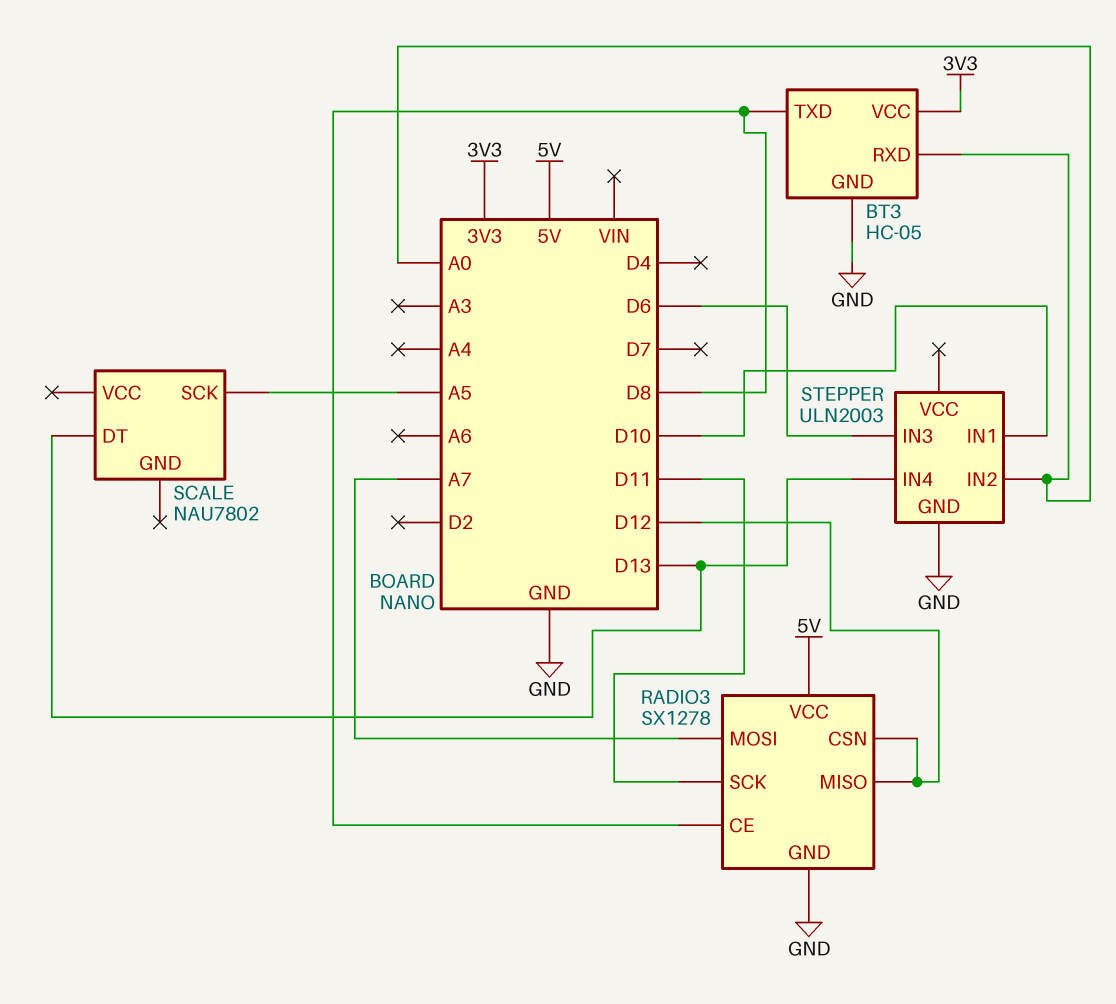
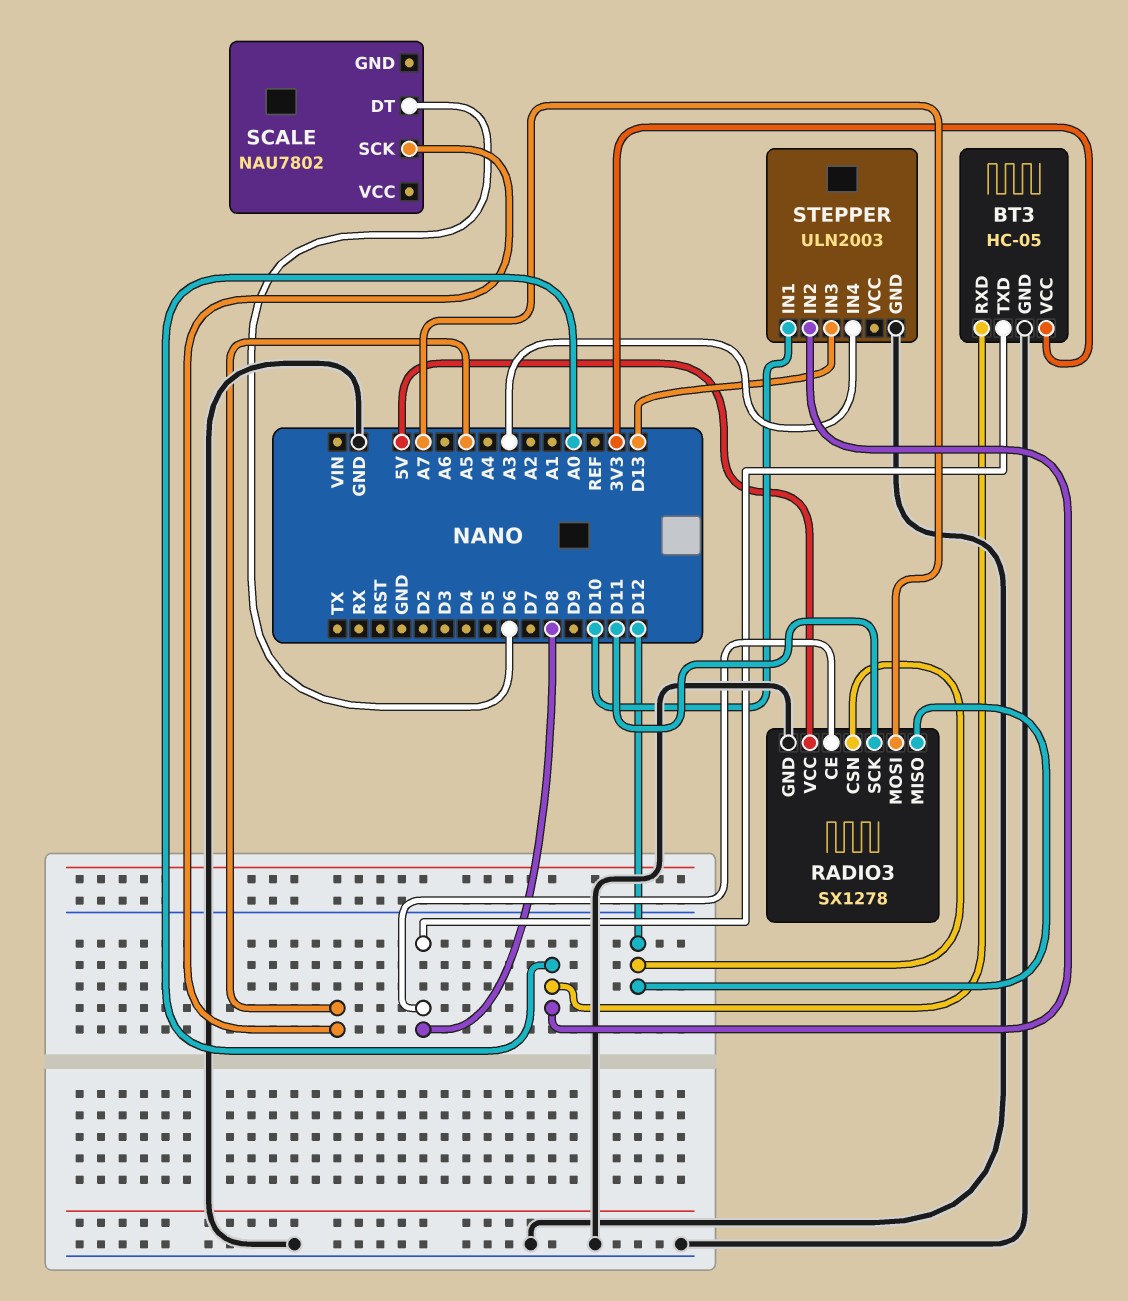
SCALE pin DT: D13 -> D6
STEPPER pin IN3: D6 -> D13
STEPPER pin IN4: D13 -> A3

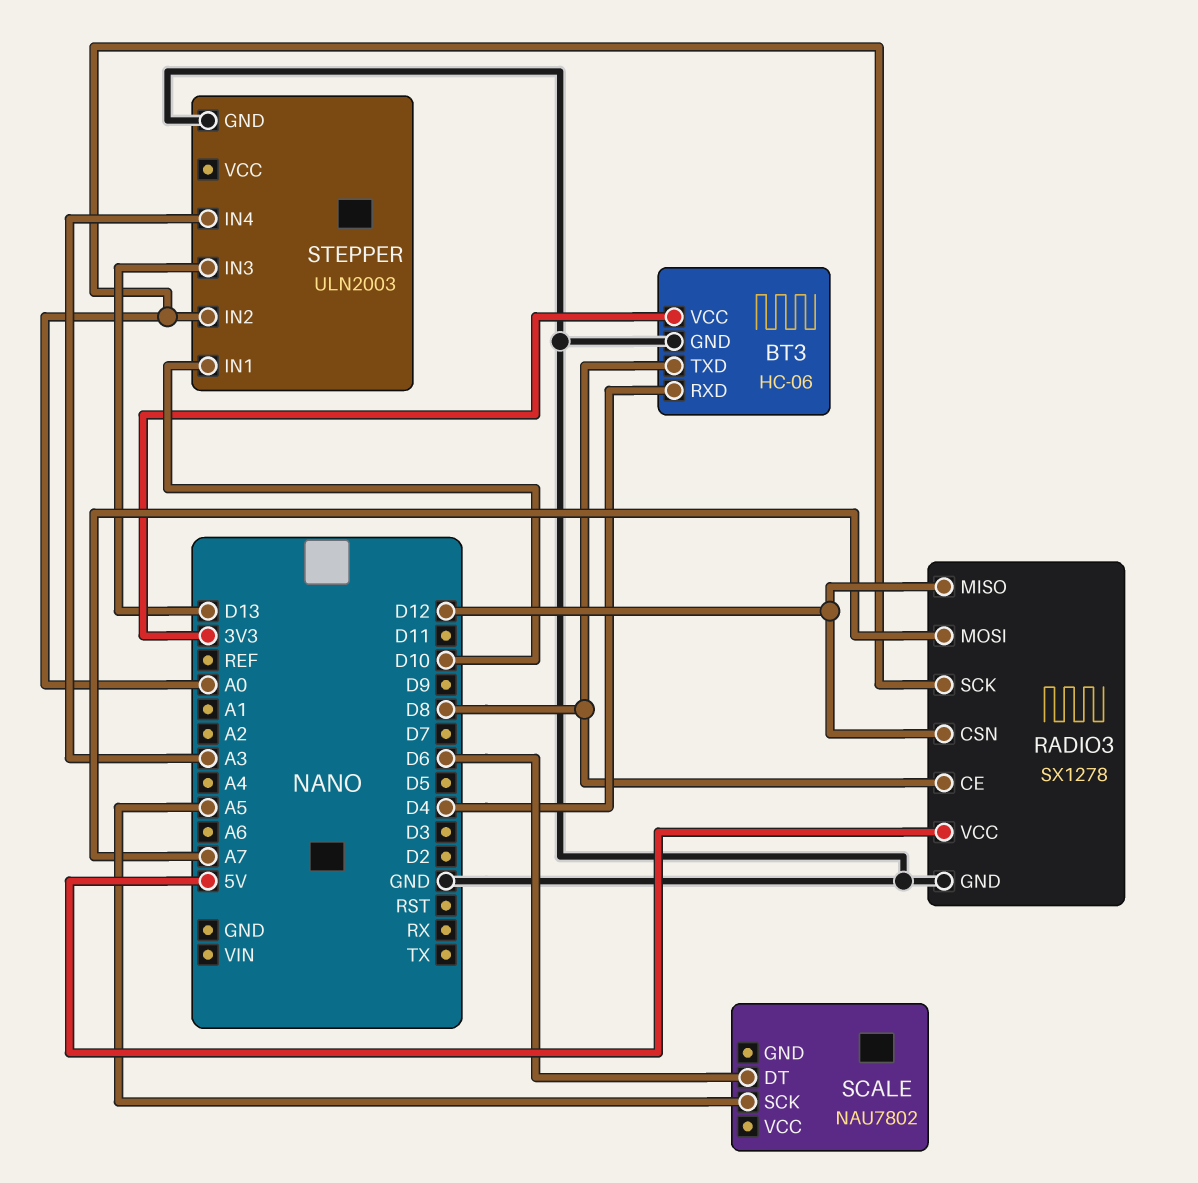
BT3: HC-05 -> HC-06
BT3 pin RXD: A0 -> D4
RADIO3 pin SCK: D11 -> A0

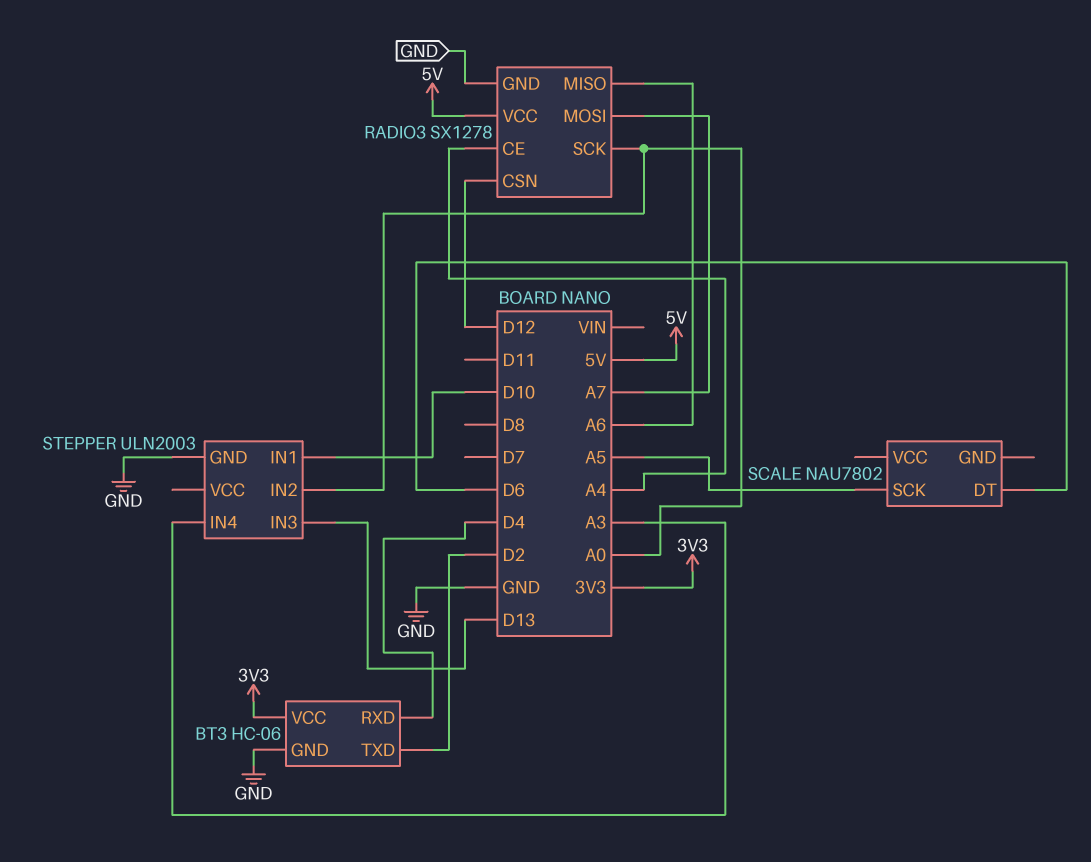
BT3 pin TXD: D8 -> D2
RADIO3 pin CE: D8 -> A4
RADIO3 pin MISO: D12 -> A6

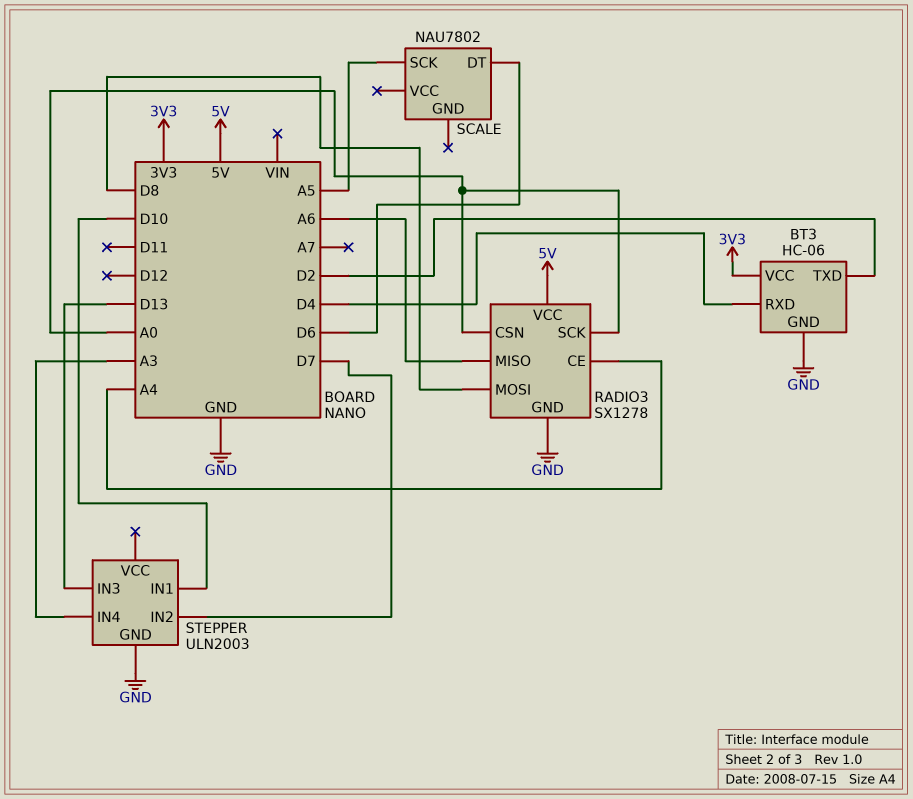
RADIO3 pin CSN: D12 -> A0
RADIO3 pin MOSI: A7 -> D8
STEPPER pin IN2: A0 -> D7

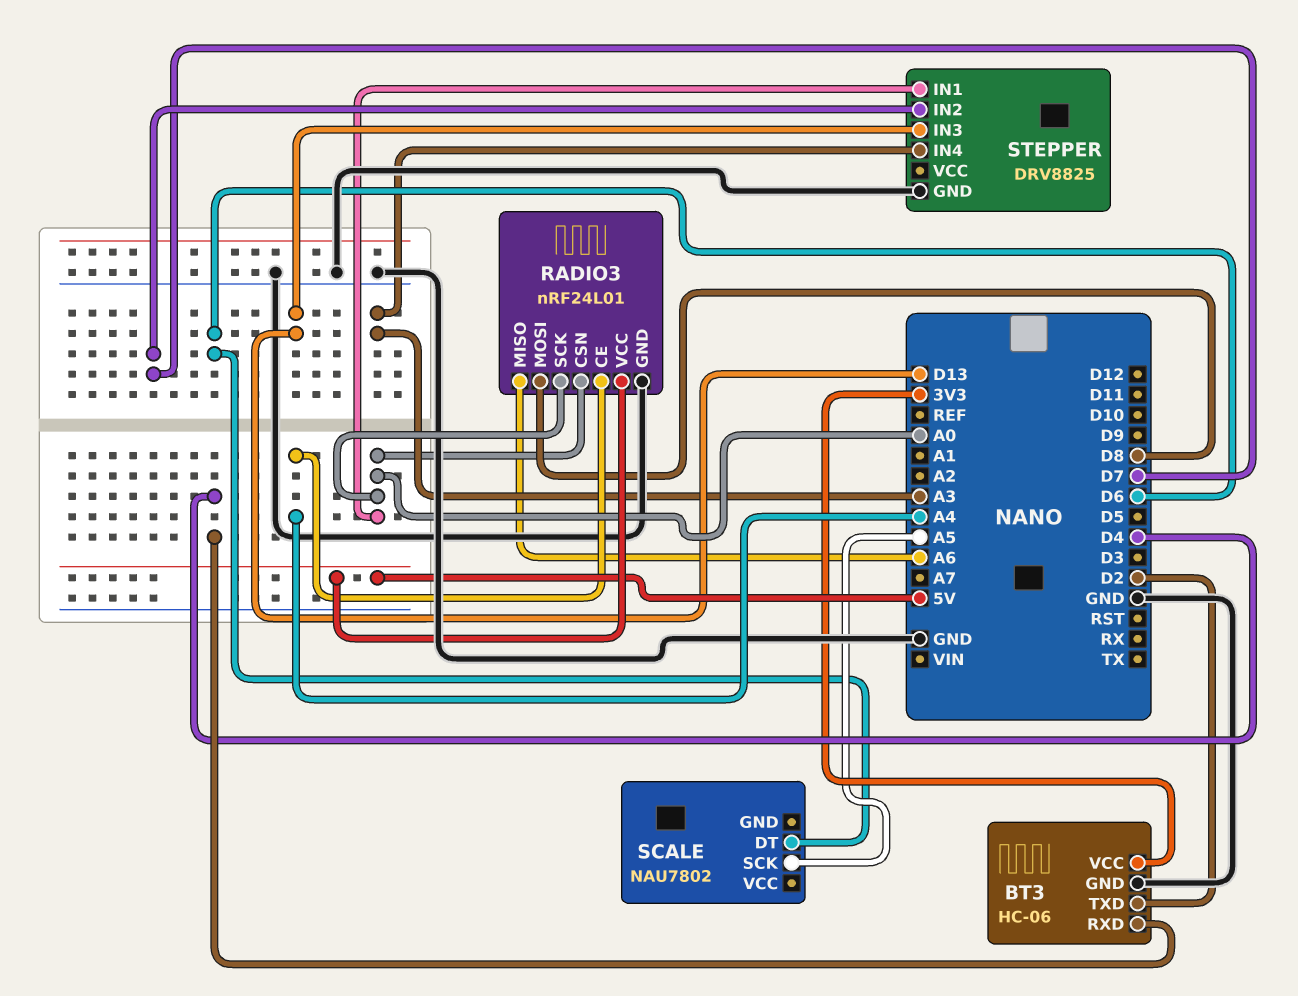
RADIO3: SX1278 -> nRF24L01
STEPPER: ULN2003 -> DRV8825
STEPPER pin IN1: D10 -> A0

